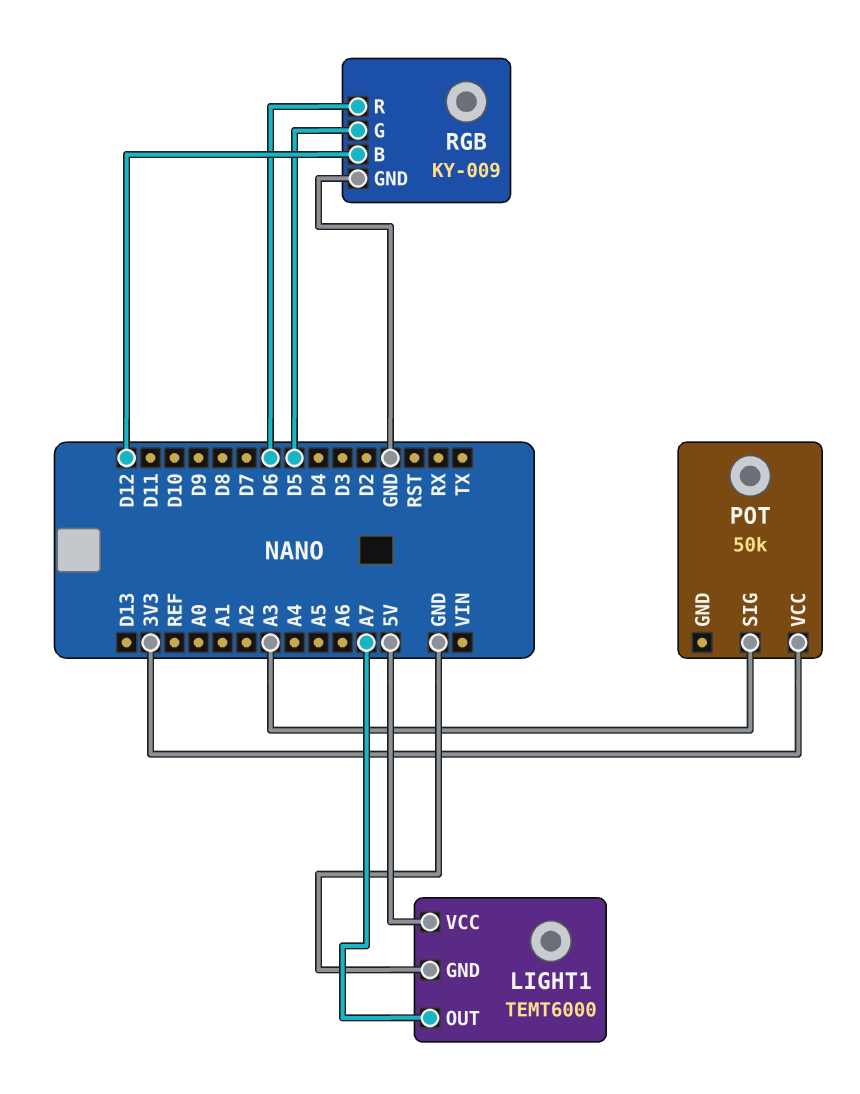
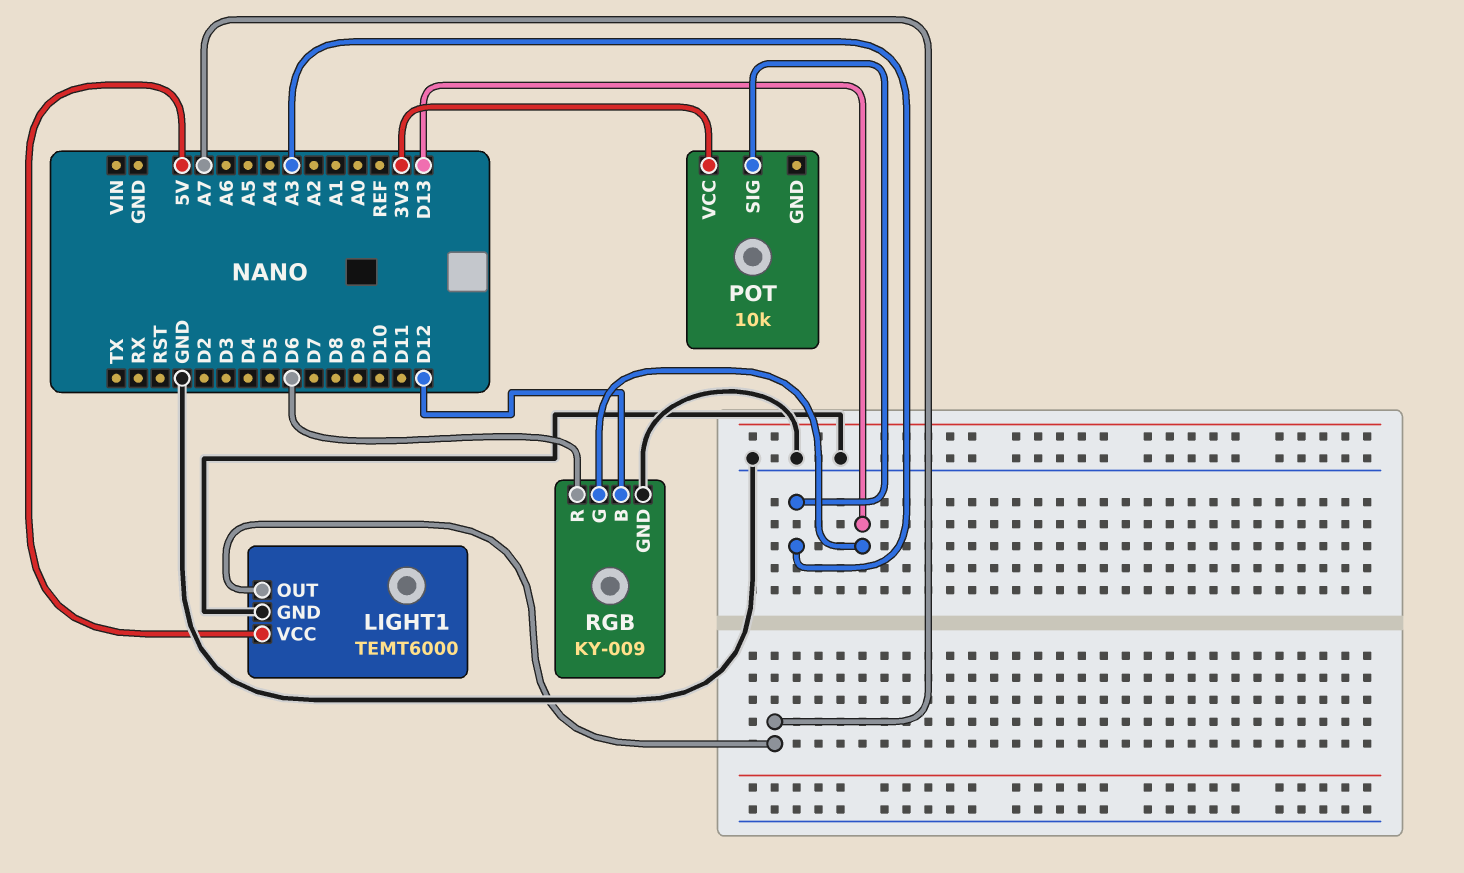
POT: 50k -> 10k
RGB pin G: D5 -> D13

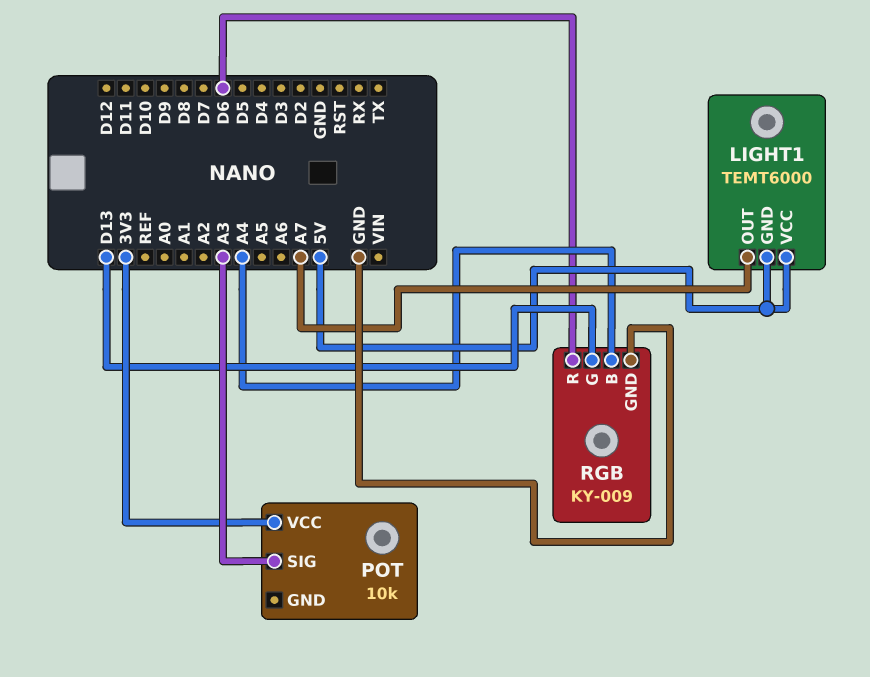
LIGHT1 pin GND: GND -> 5V
RGB pin B: D12 -> A4

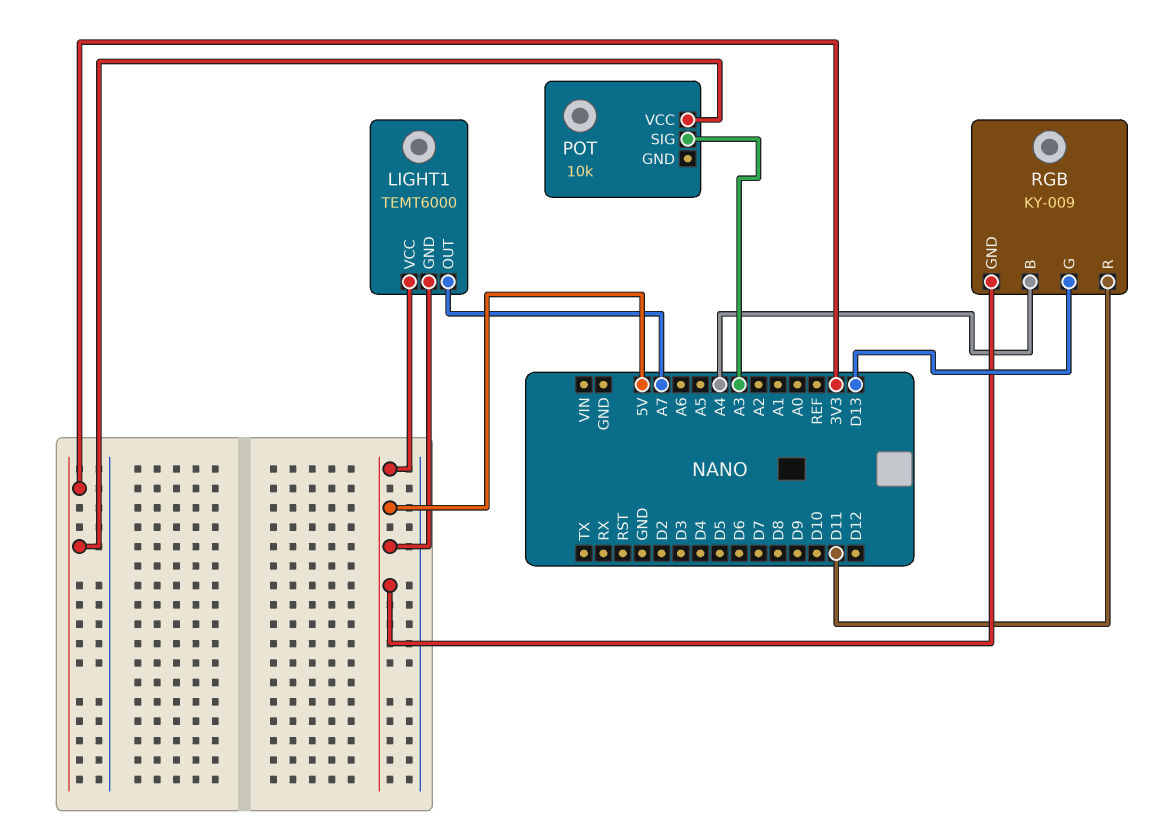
RGB pin GND: GND -> 5V
RGB pin R: D6 -> D11

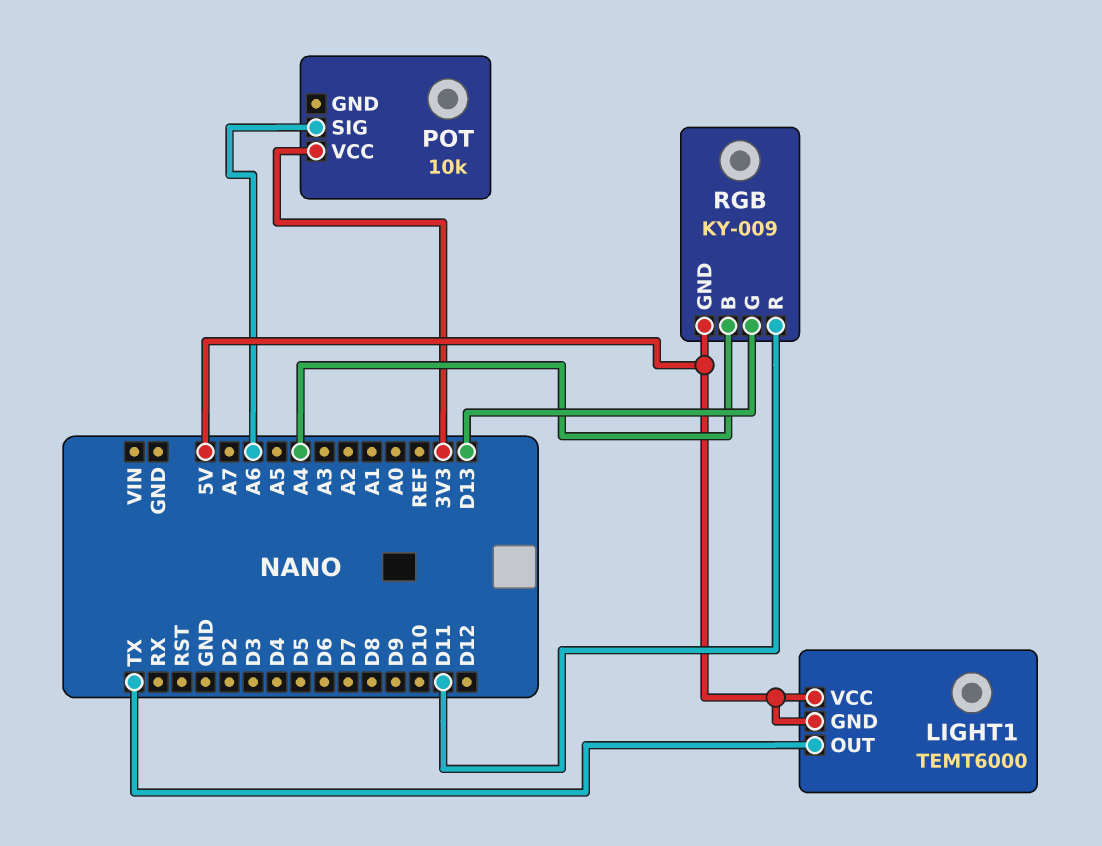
LIGHT1 pin OUT: A7 -> TX
POT pin SIG: A3 -> A6

